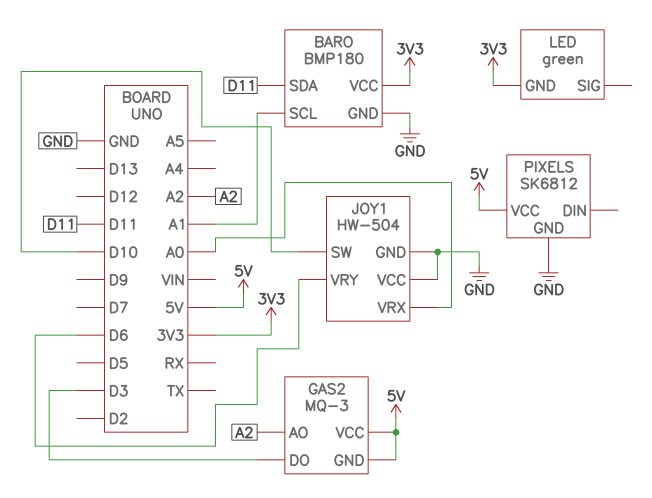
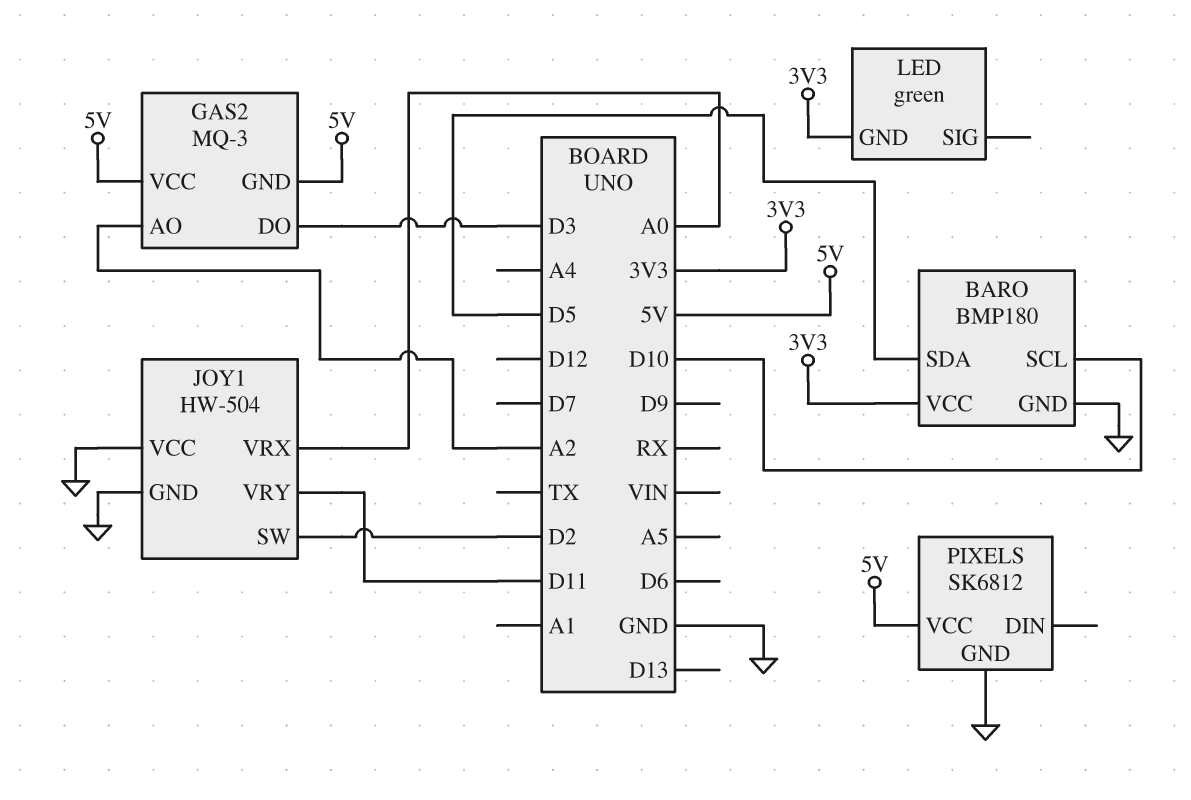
BARO pin SCL: A1 -> D10
BARO pin SDA: D11 -> D5
JOY1 pin SW: D10 -> D2
JOY1 pin VRY: D6 -> D11

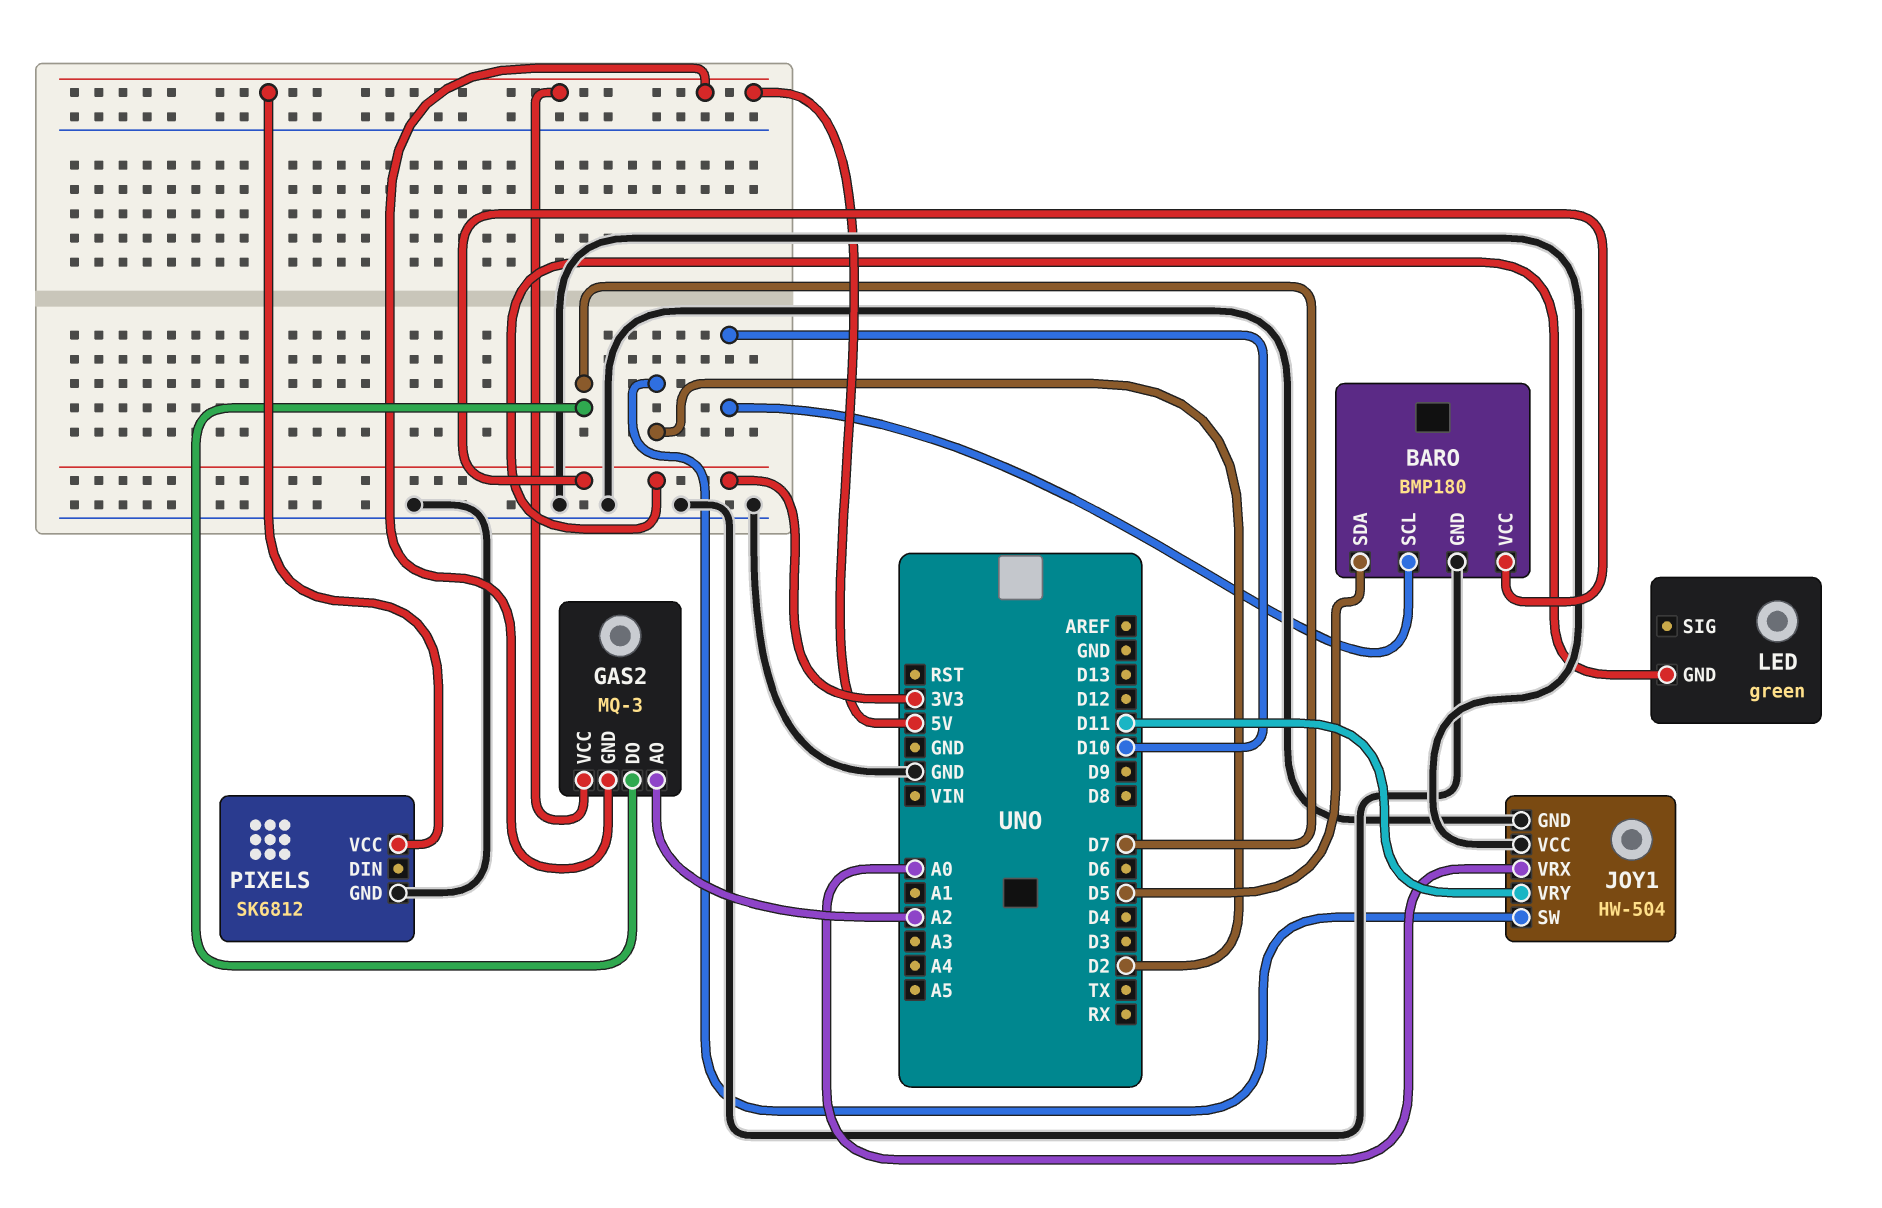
GAS2 pin DO: D3 -> D7

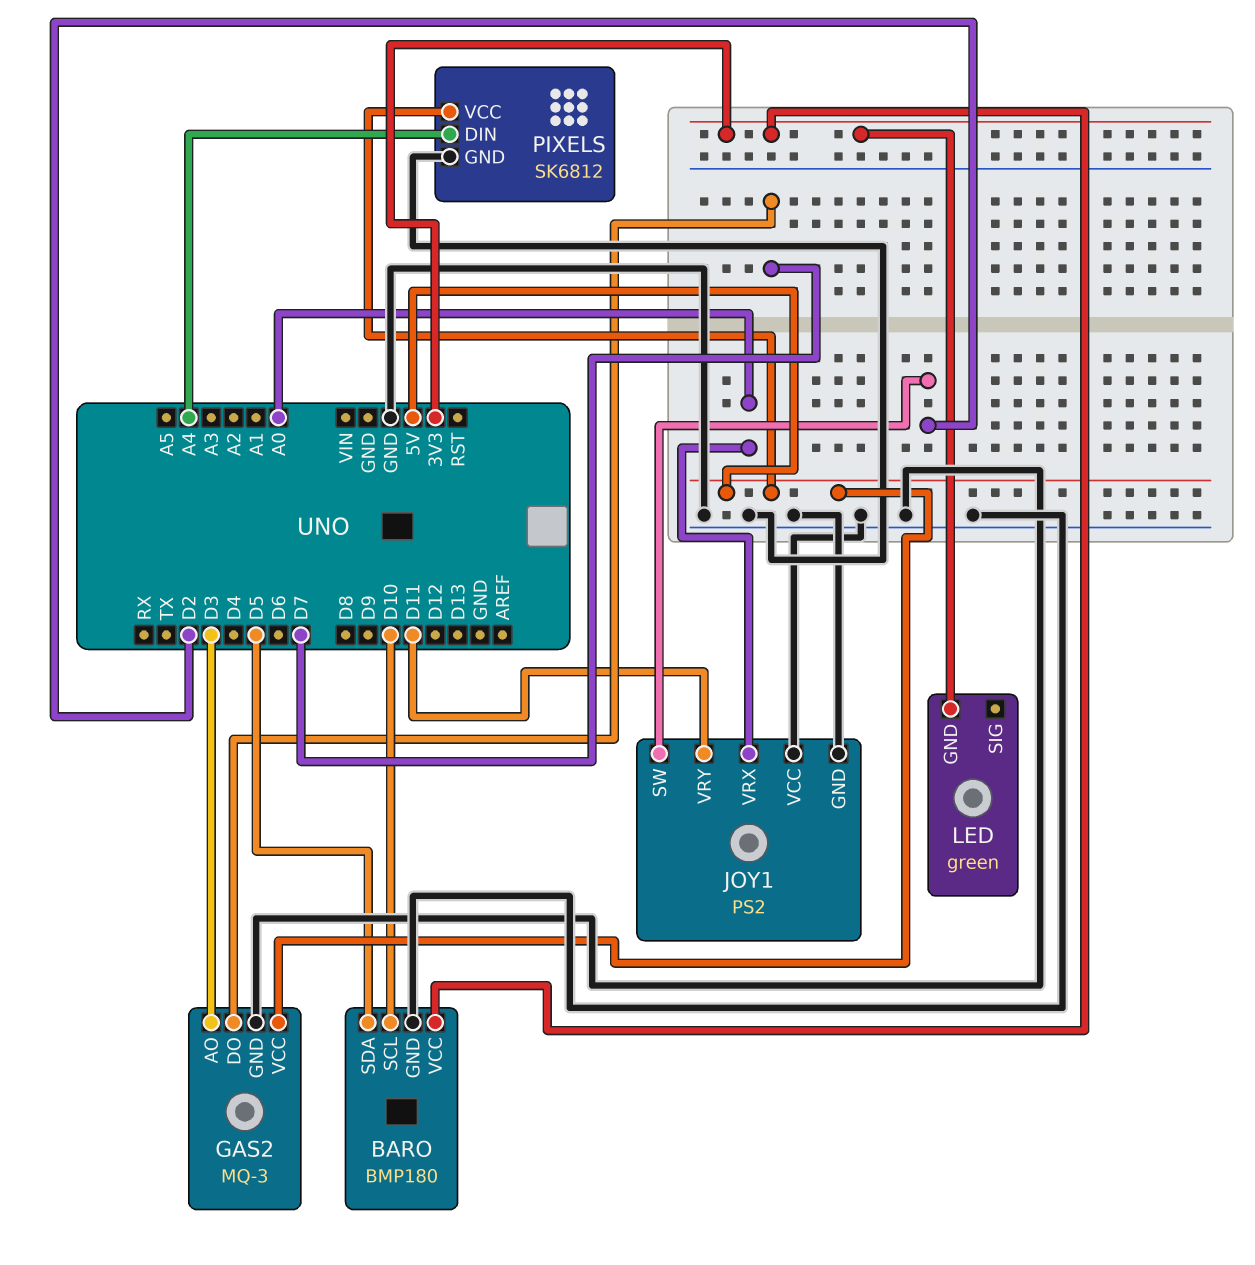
GAS2 pin AO: A2 -> D3
GAS2 pin GND: 5V -> GND
JOY1: HW-504 -> PS2
PIXELS pin DIN: none -> A4

